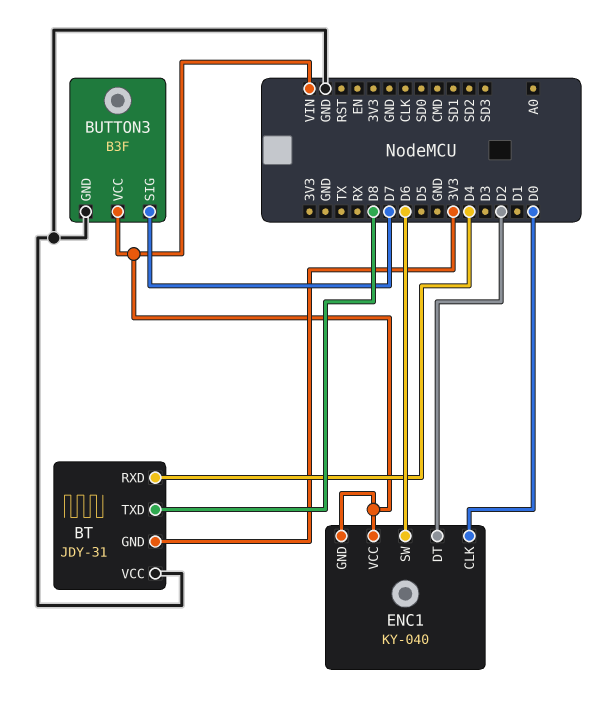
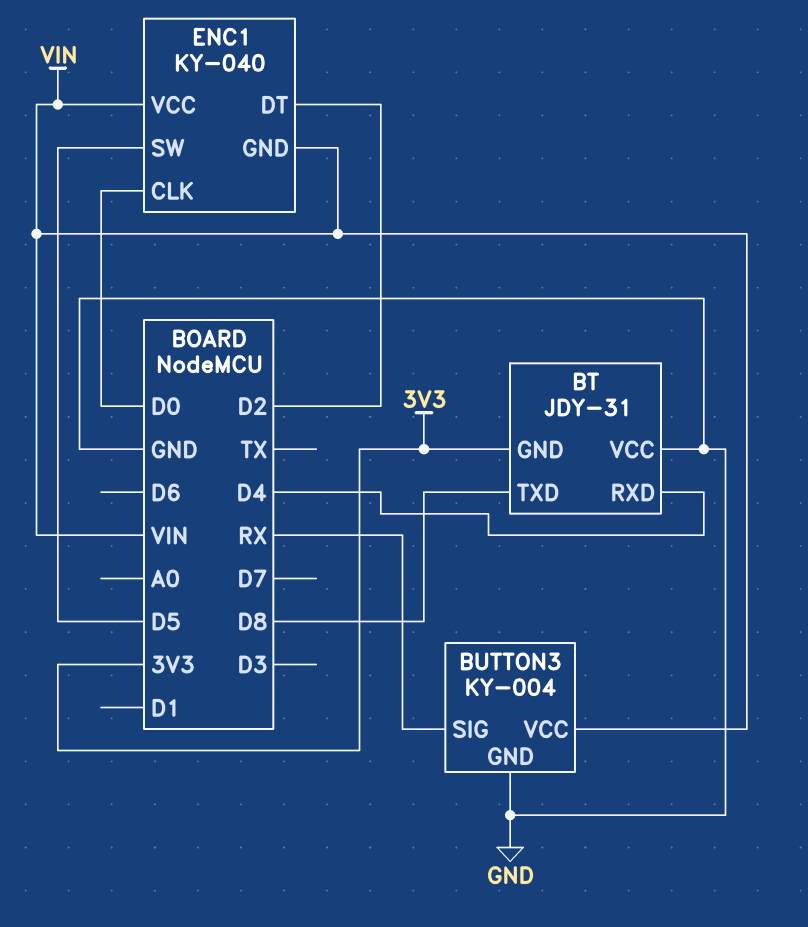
BUTTON3: B3F -> KY-004
BUTTON3 pin SIG: D7 -> RX
ENC1 pin SW: D6 -> D5

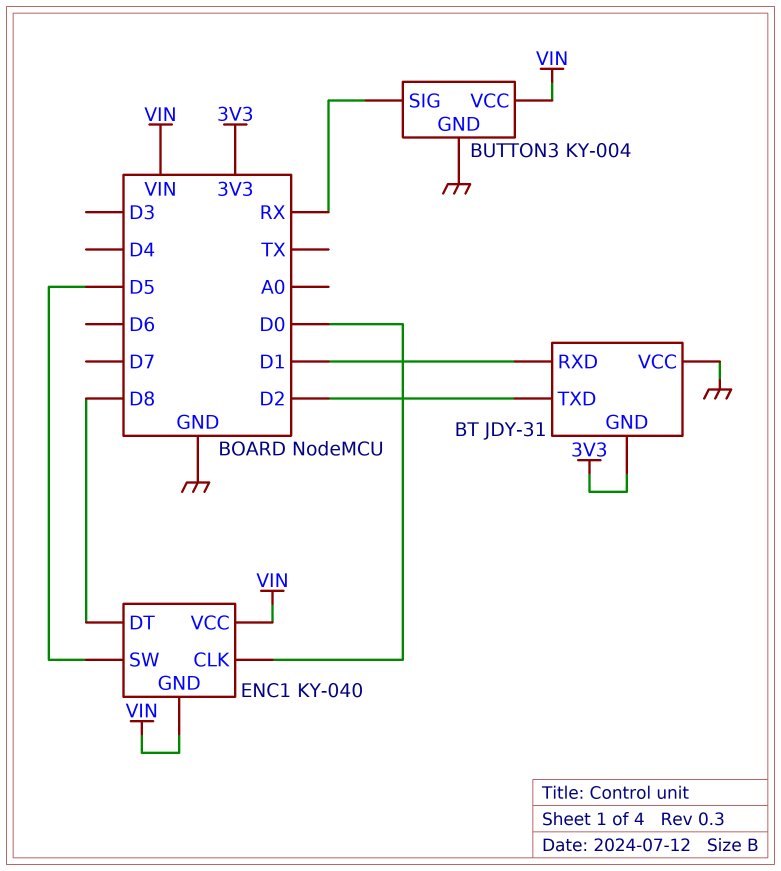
BT pin RXD: D4 -> D1
BT pin TXD: D8 -> D2
ENC1 pin DT: D2 -> D8

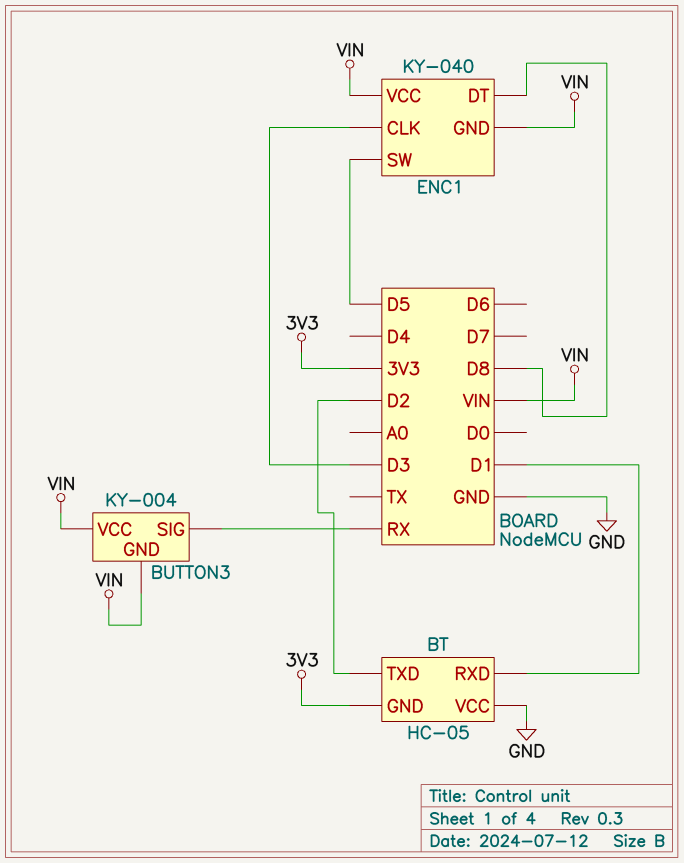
BT: JDY-31 -> HC-05
BUTTON3 pin GND: GND -> VIN
ENC1 pin CLK: D0 -> D3

